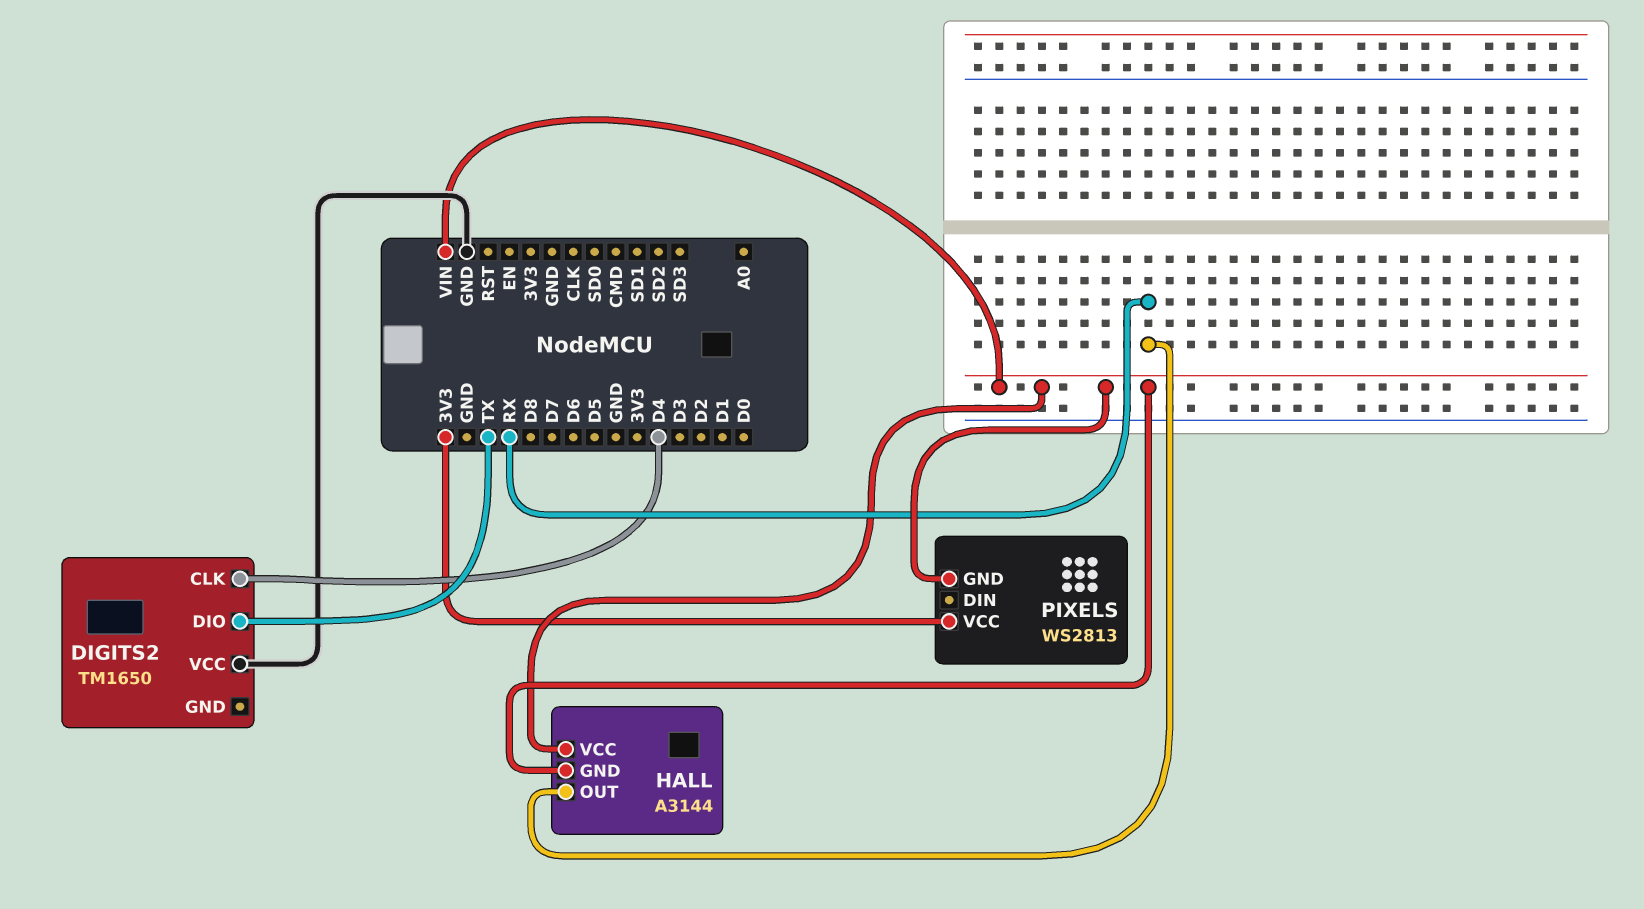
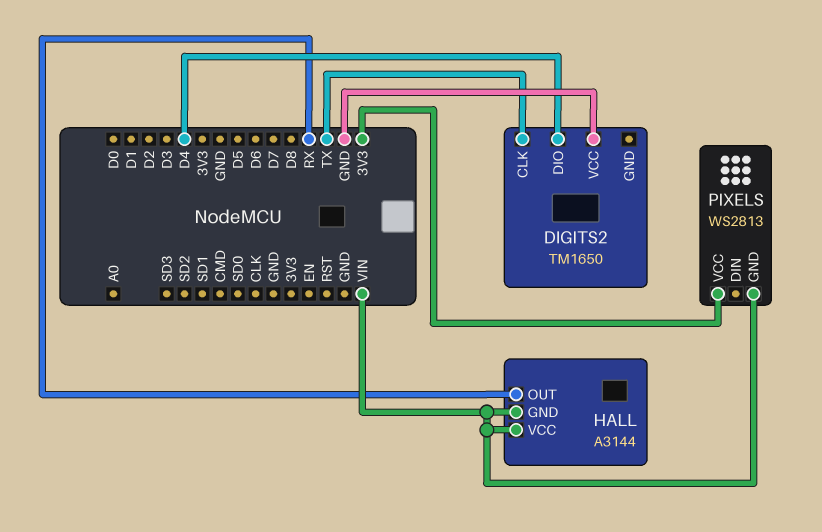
DIGITS2 pin CLK: D4 -> TX
DIGITS2 pin DIO: TX -> D4

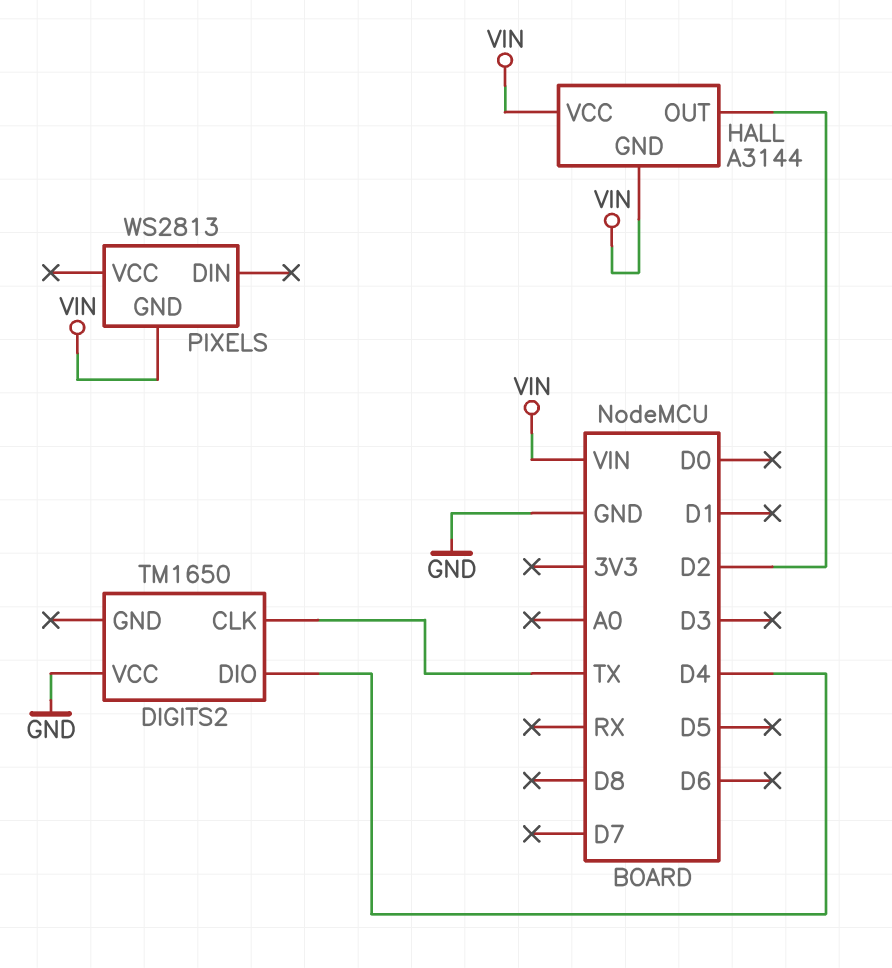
HALL pin OUT: RX -> D2
PIXELS pin VCC: 3V3 -> none

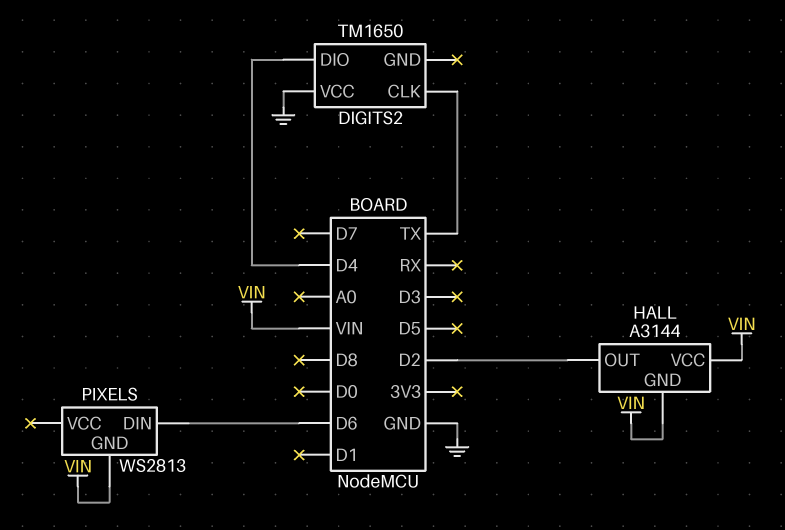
PIXELS pin DIN: none -> D6

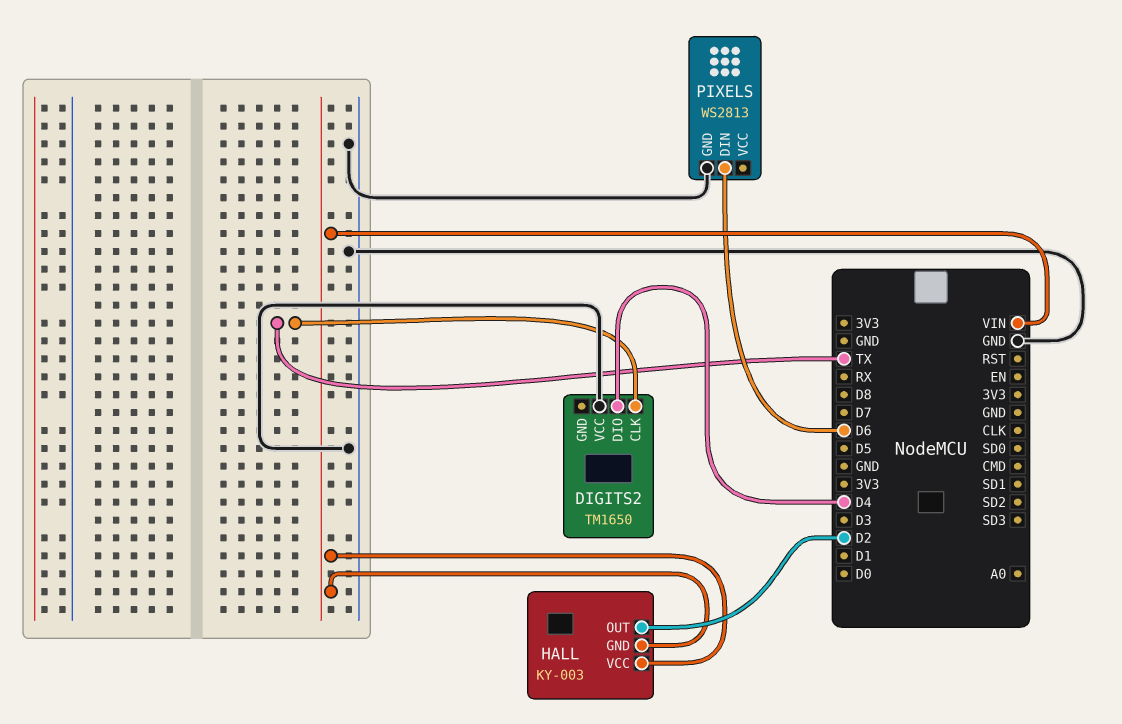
HALL: A3144 -> KY-003
PIXELS pin GND: VIN -> GND

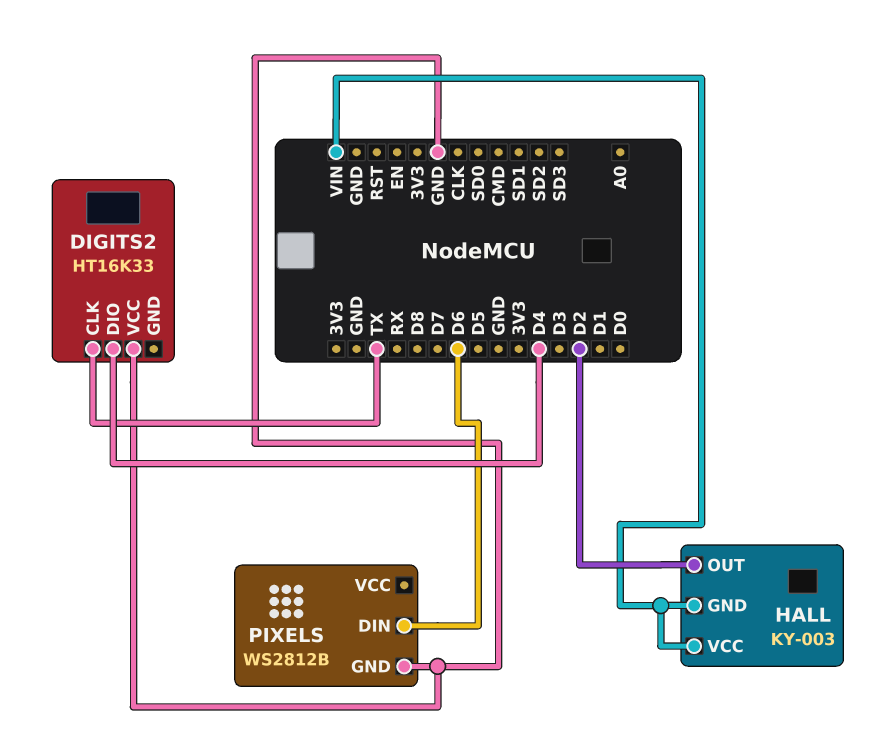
DIGITS2: TM1650 -> HT16K33
PIXELS: WS2813 -> WS2812B

